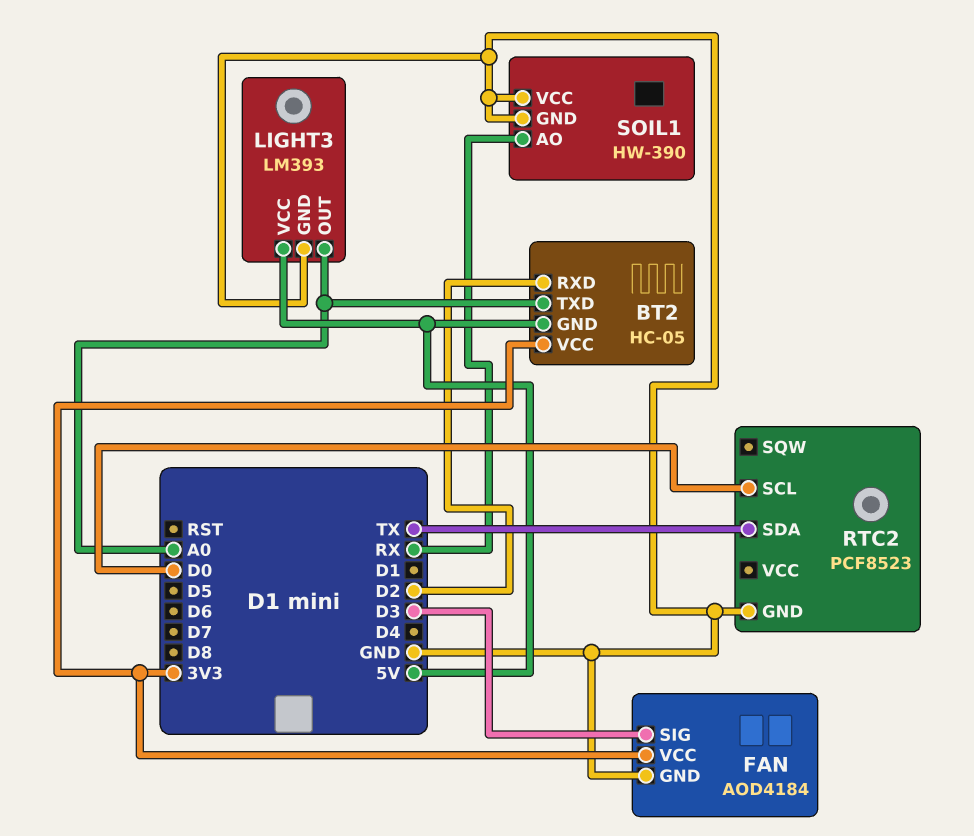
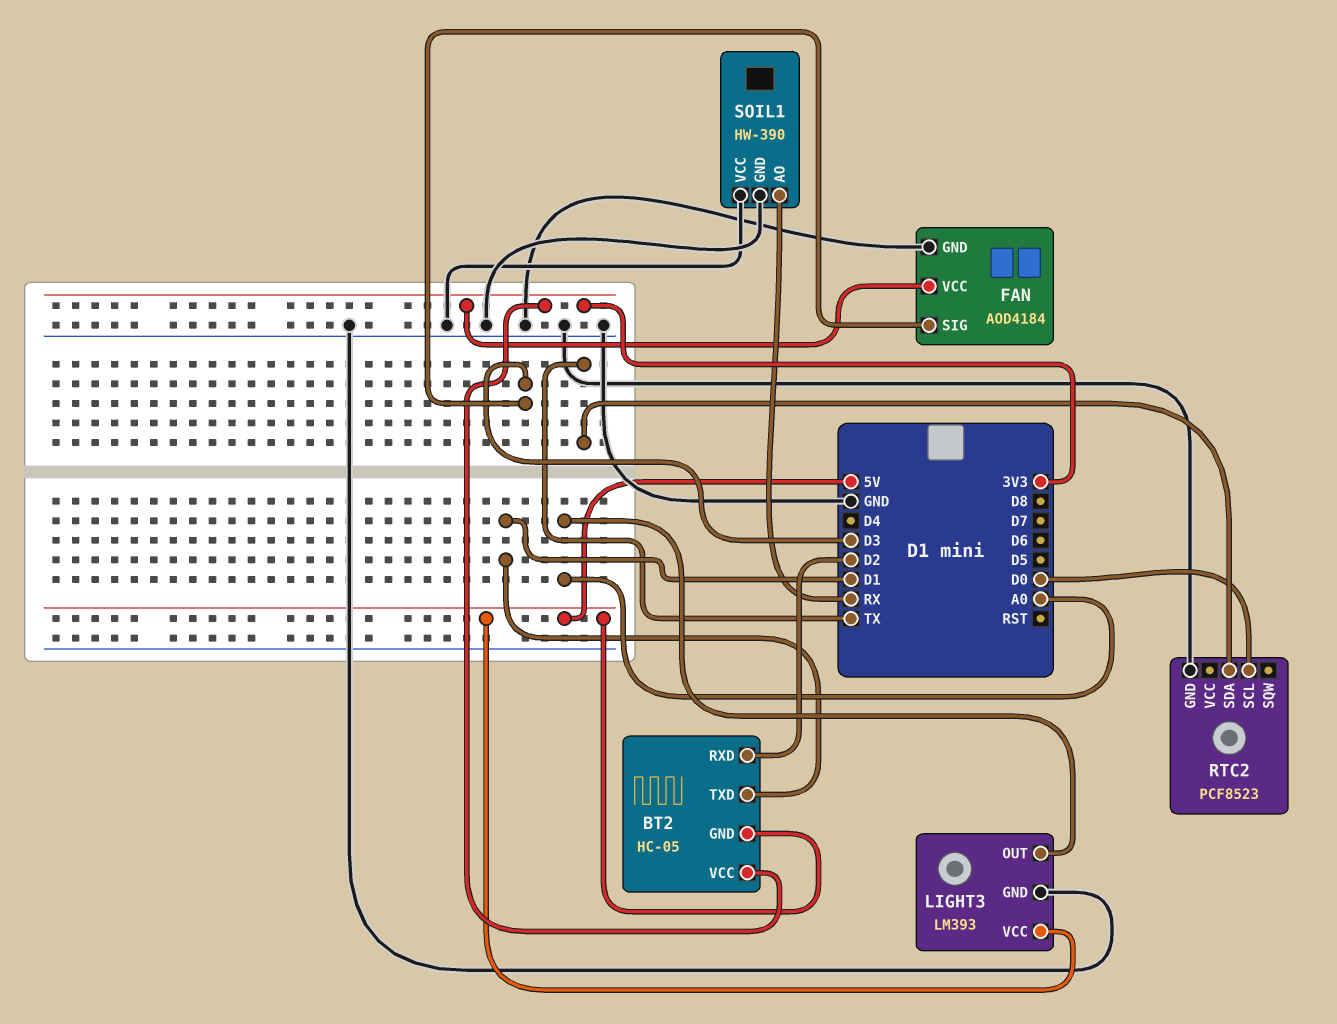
BT2 pin TXD: A0 -> D1

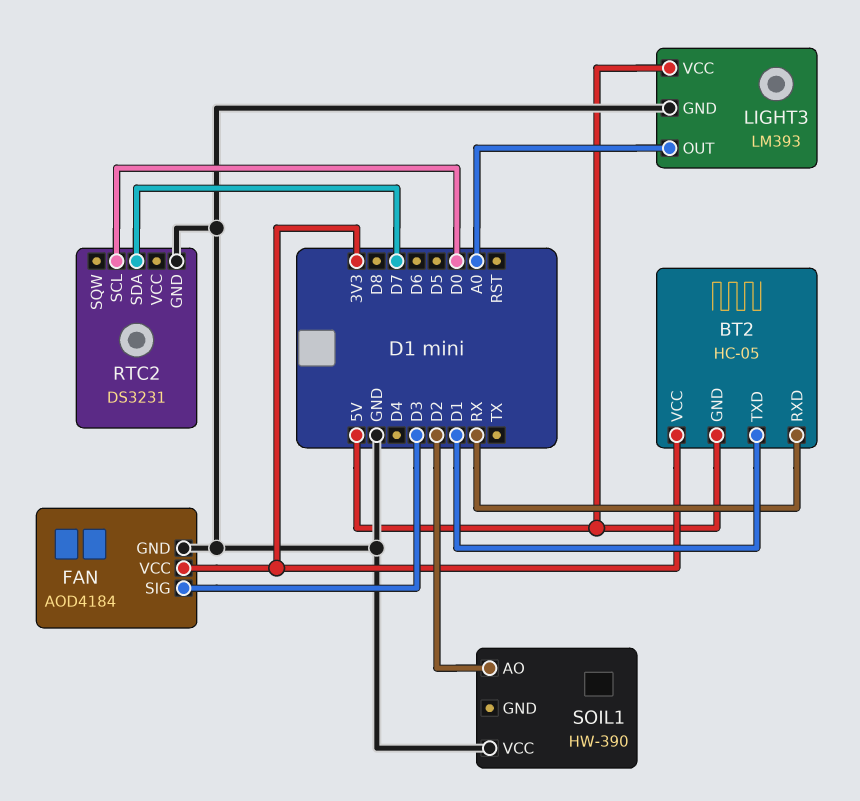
BT2 pin RXD: D2 -> RX
RTC2: PCF8523 -> DS3231
RTC2 pin SDA: TX -> D7
SOIL1 pin AO: RX -> D2
SOIL1 pin GND: GND -> none

